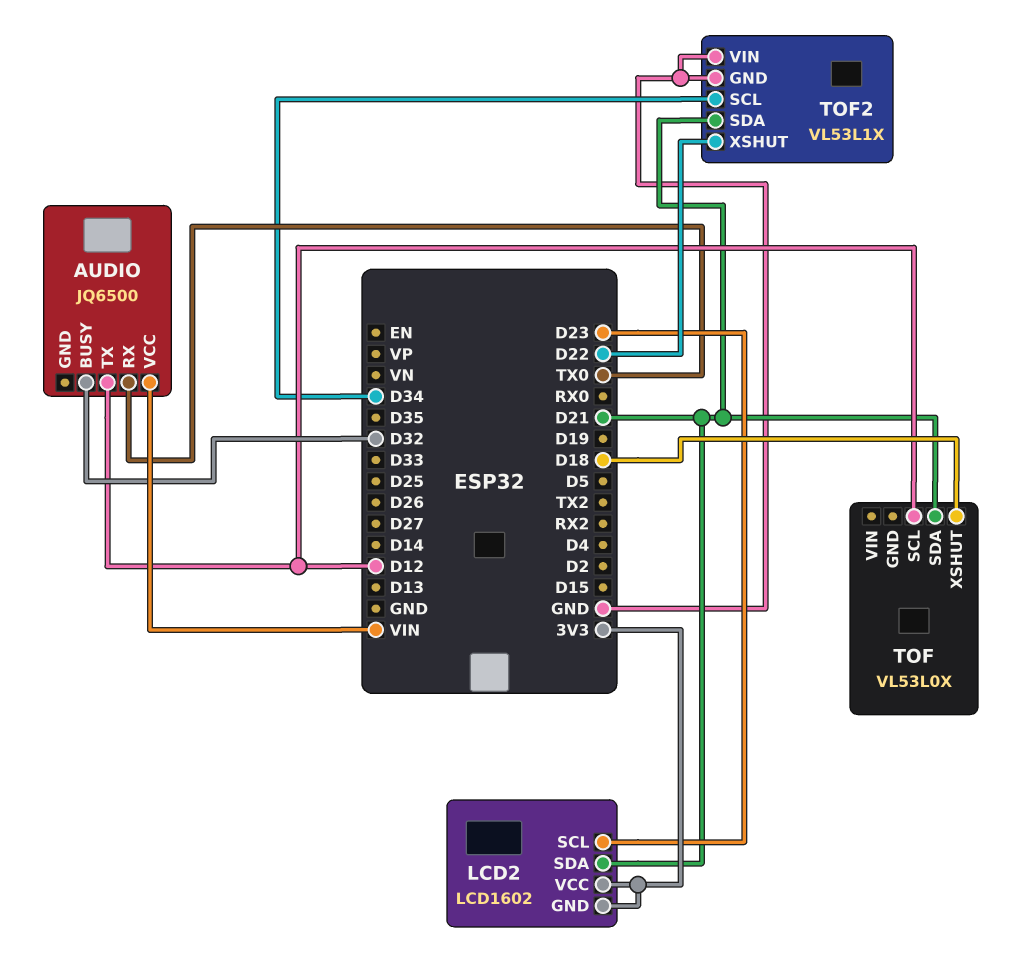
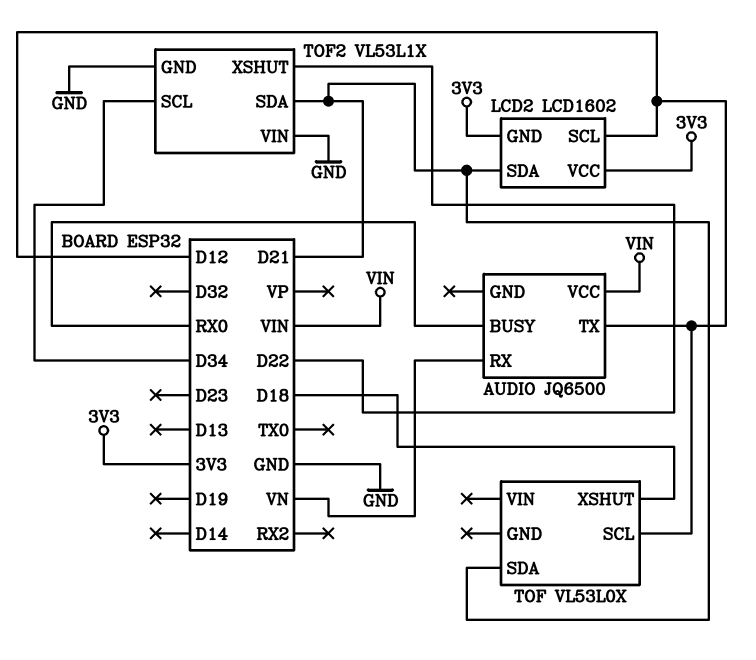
AUDIO pin BUSY: D32 -> RX0
AUDIO pin RX: TX0 -> VN
LCD2 pin SCL: D23 -> D12

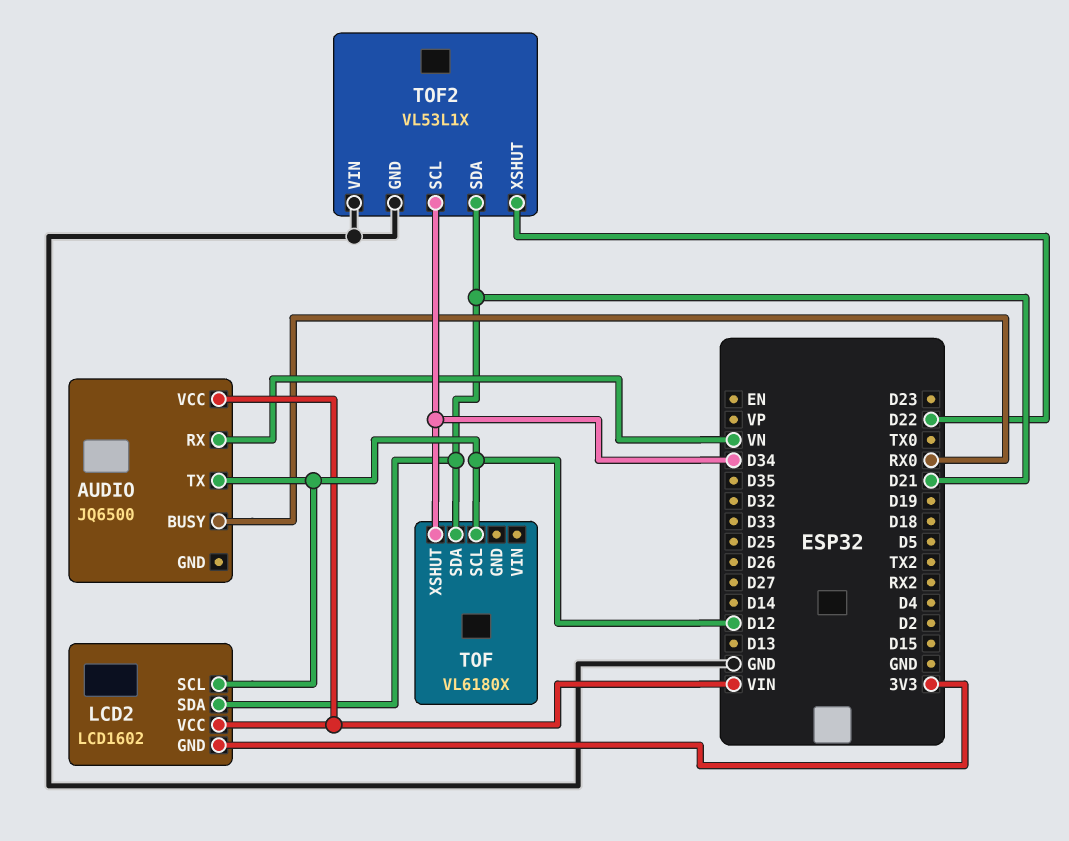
LCD2 pin VCC: 3V3 -> VIN
TOF: VL53L0X -> VL6180X
TOF pin XSHUT: D18 -> D34

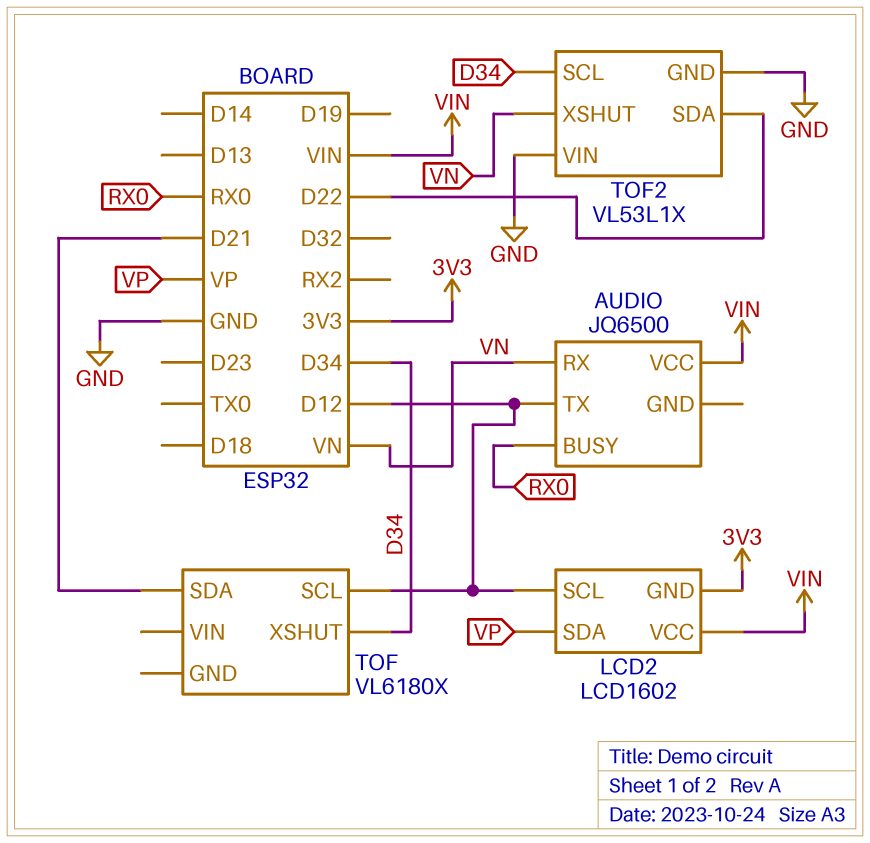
LCD2 pin SDA: D21 -> VP
TOF2 pin SDA: D21 -> D22
TOF2 pin XSHUT: D22 -> VN

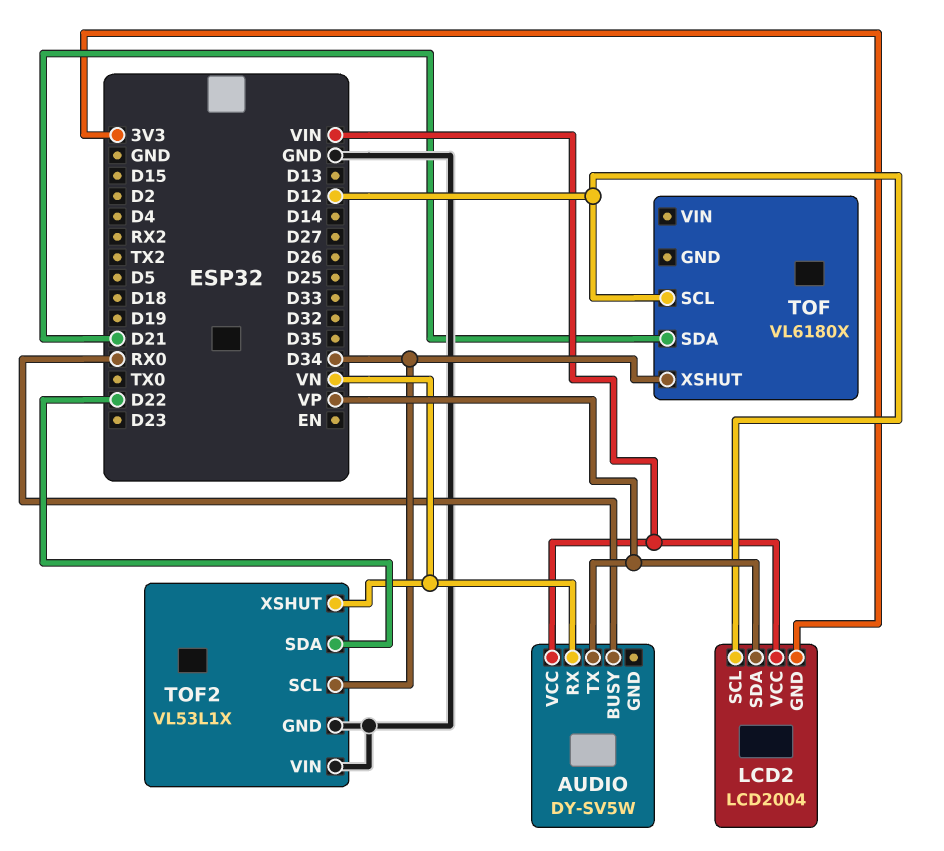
AUDIO: JQ6500 -> DY-SV5W
AUDIO pin TX: D12 -> VP
LCD2: LCD1602 -> LCD2004

